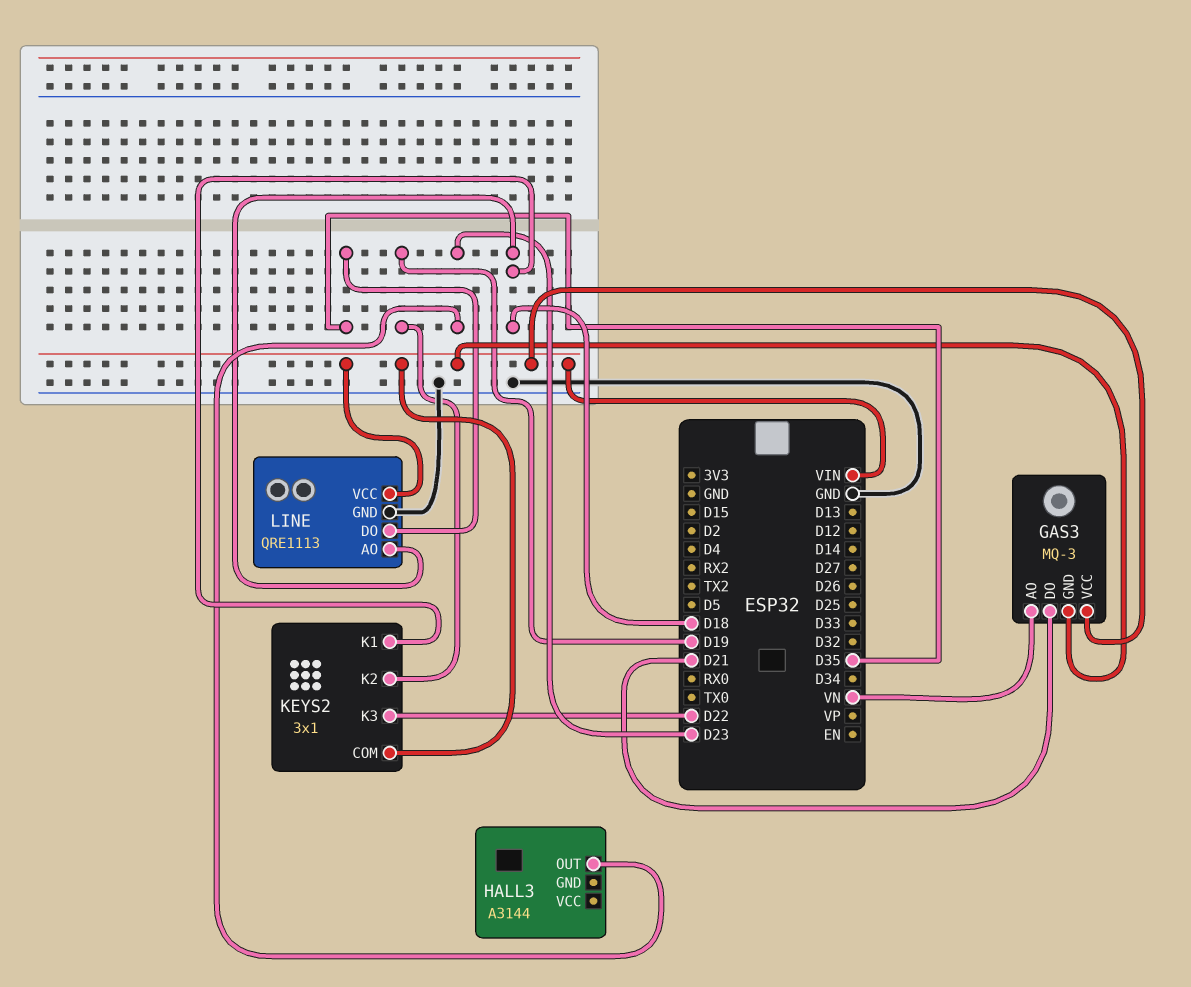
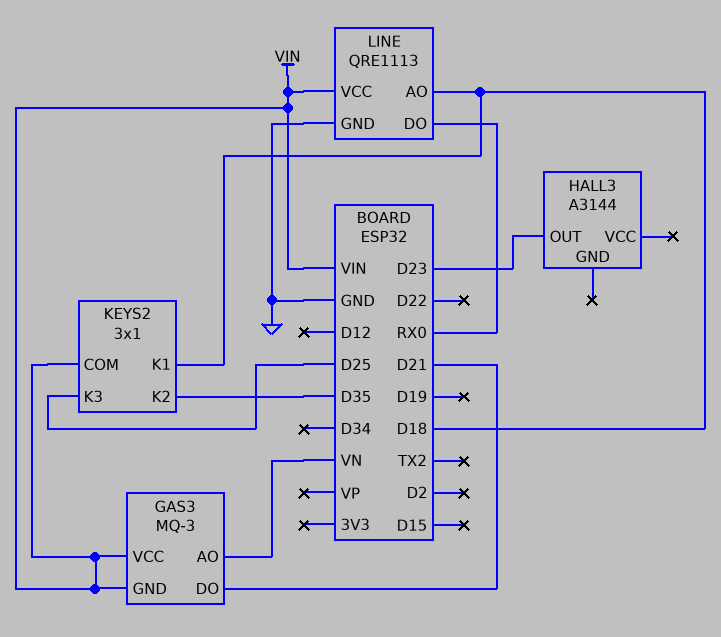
KEYS2 pin K2: D19 -> D35
KEYS2 pin K3: D22 -> D25
LINE pin DO: D35 -> RX0

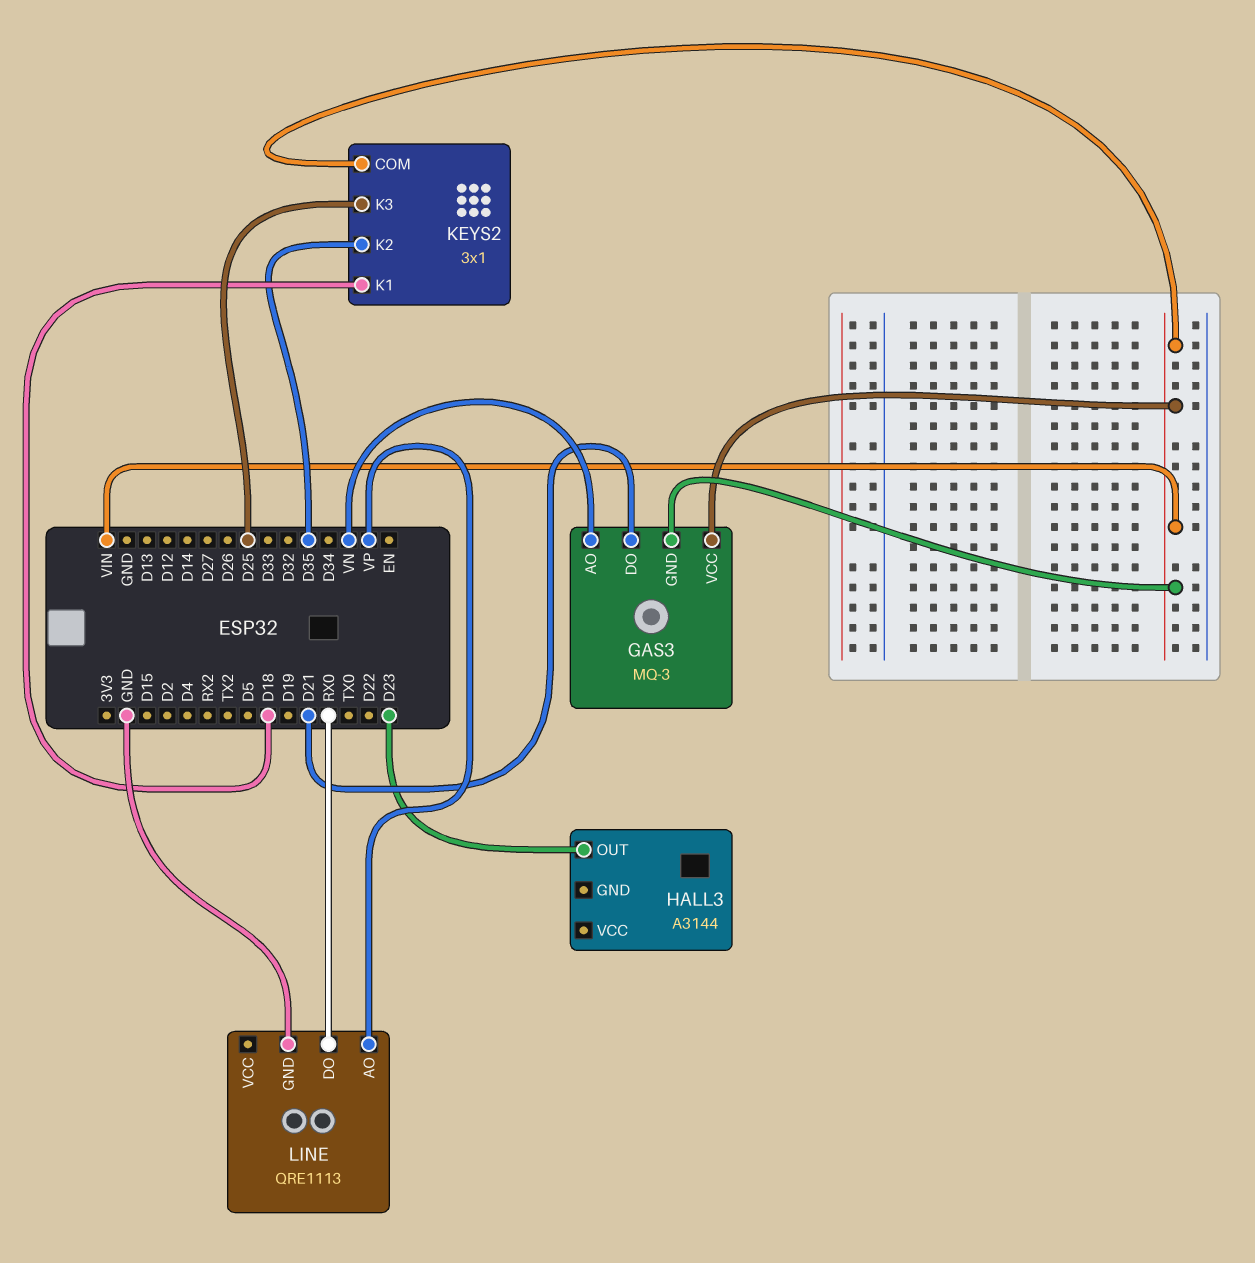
LINE pin AO: D18 -> VP
LINE pin VCC: VIN -> none

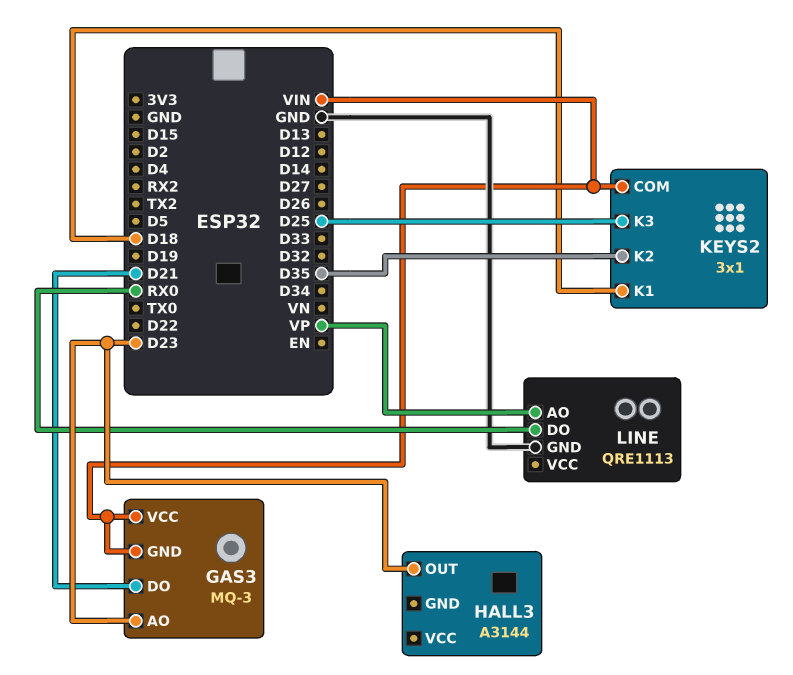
GAS3 pin AO: VN -> D23

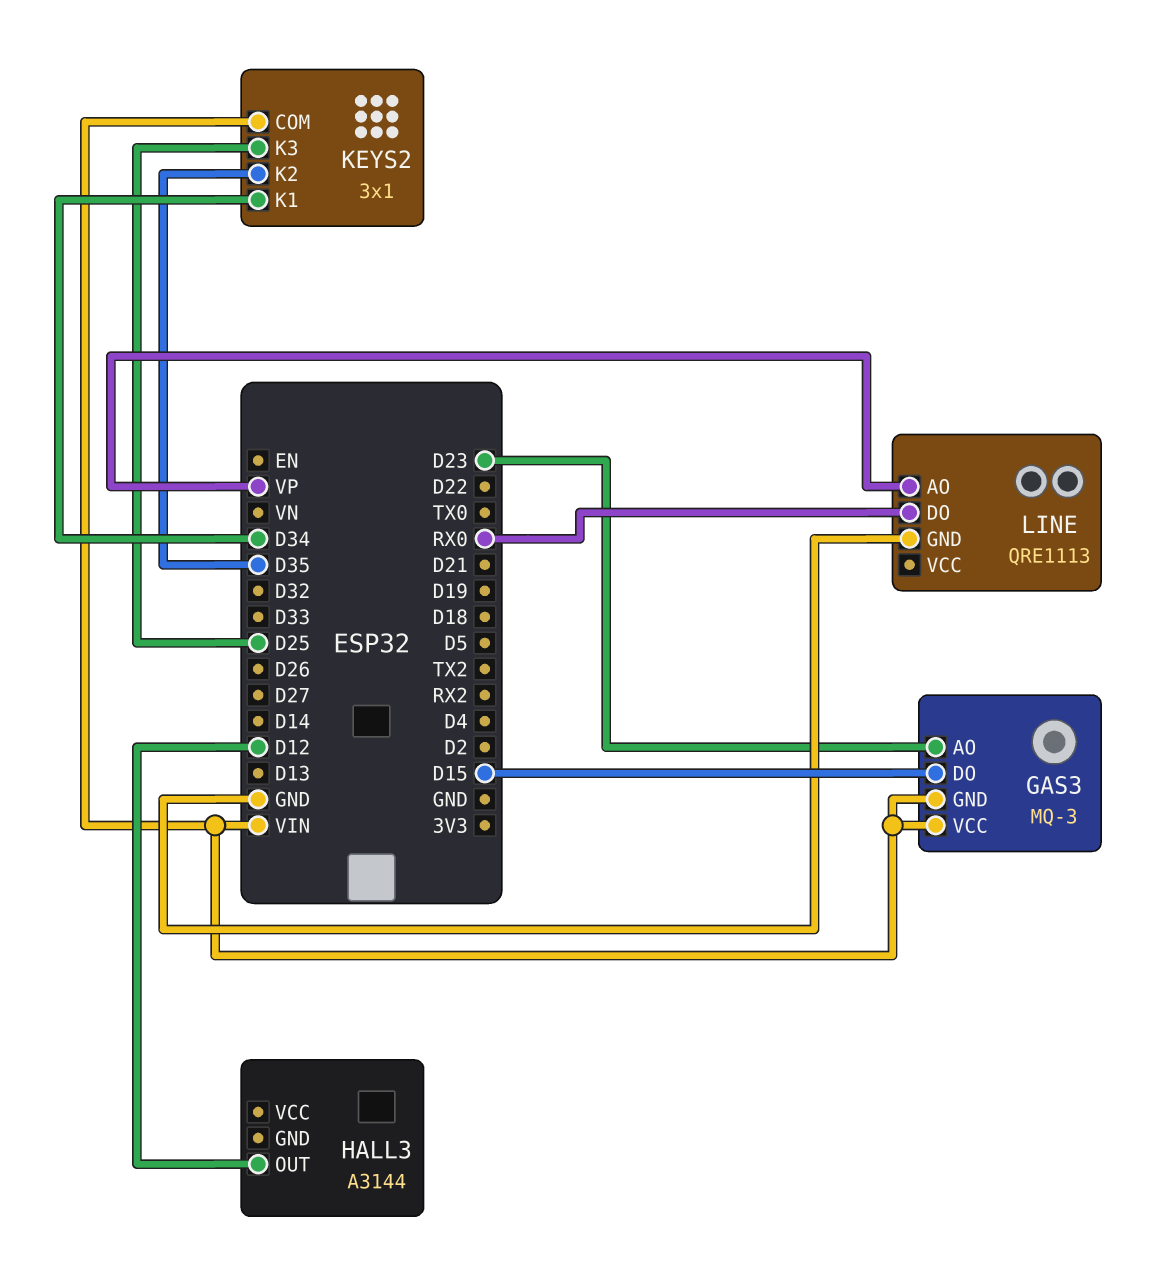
GAS3 pin DO: D21 -> D15
HALL3 pin OUT: D23 -> D12
KEYS2 pin K1: D18 -> D34

